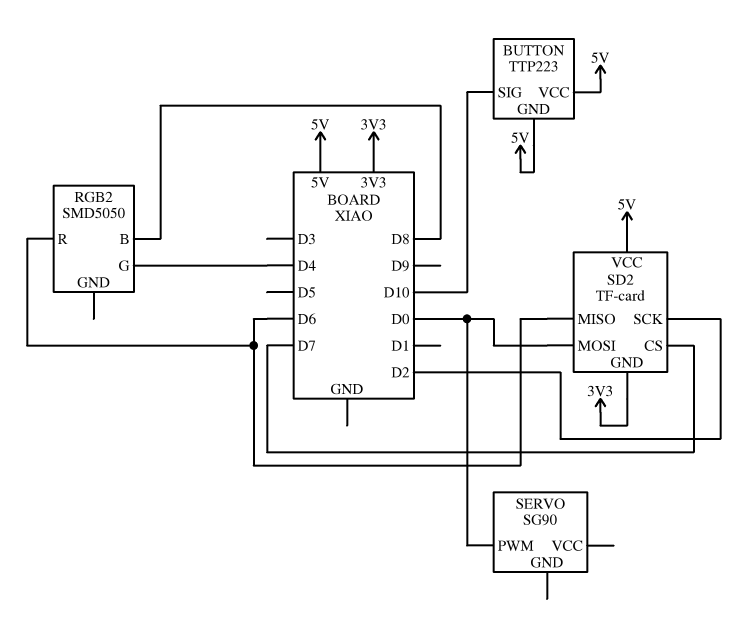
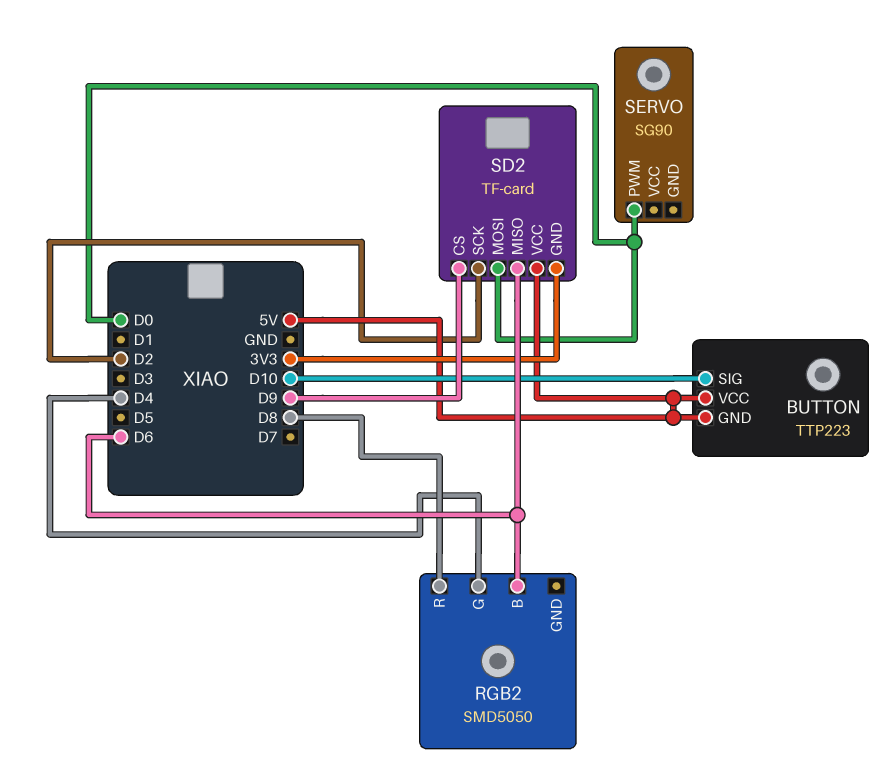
RGB2 pin B: D8 -> D6
RGB2 pin R: D6 -> D8
SD2 pin CS: D7 -> D9

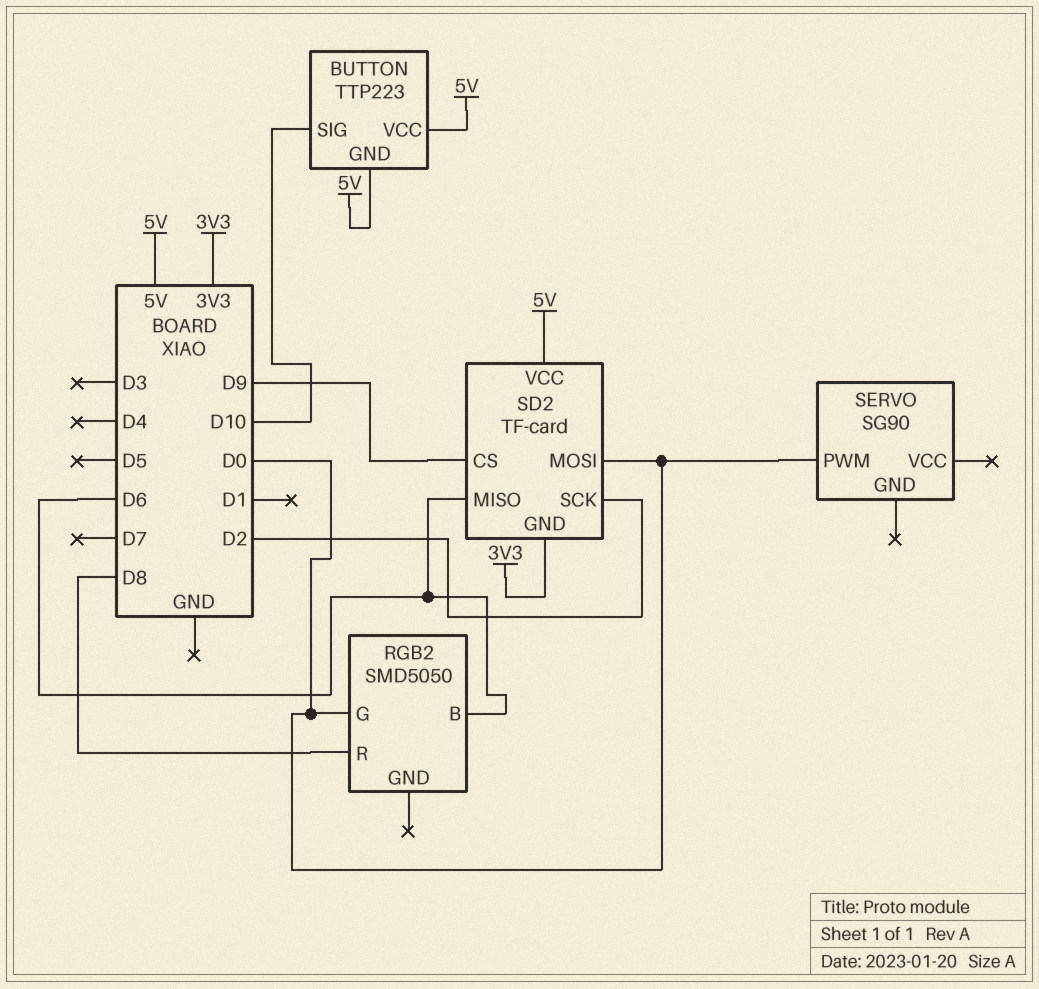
RGB2 pin G: D4 -> D0

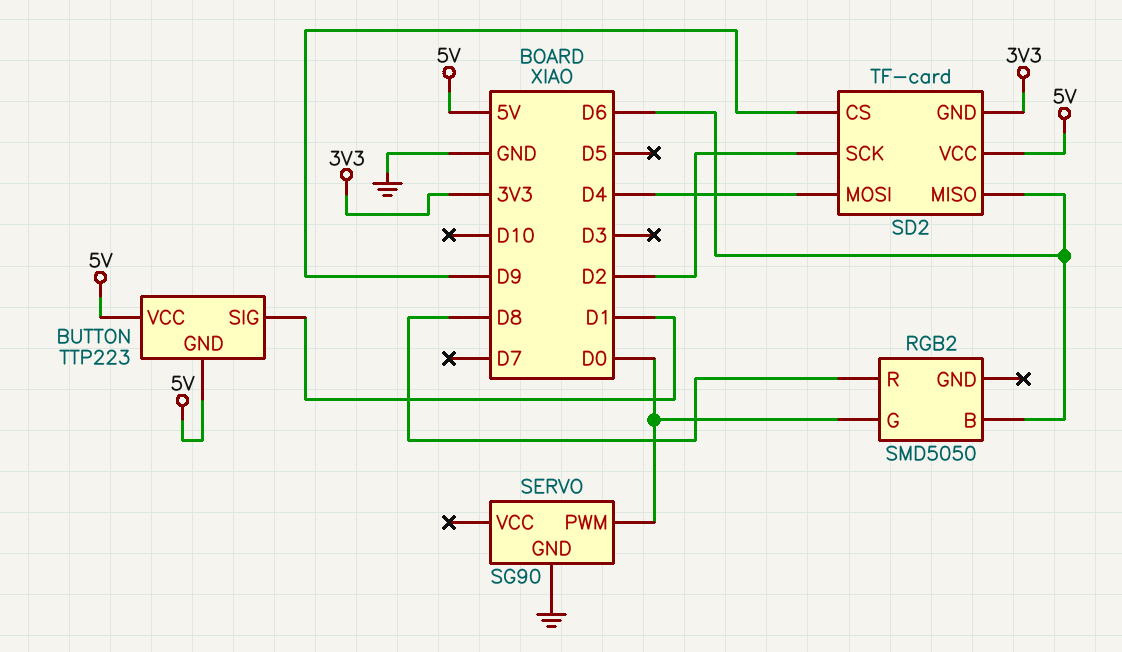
BUTTON pin SIG: D10 -> D1
SD2 pin MOSI: D0 -> D4
SERVO pin GND: none -> GND

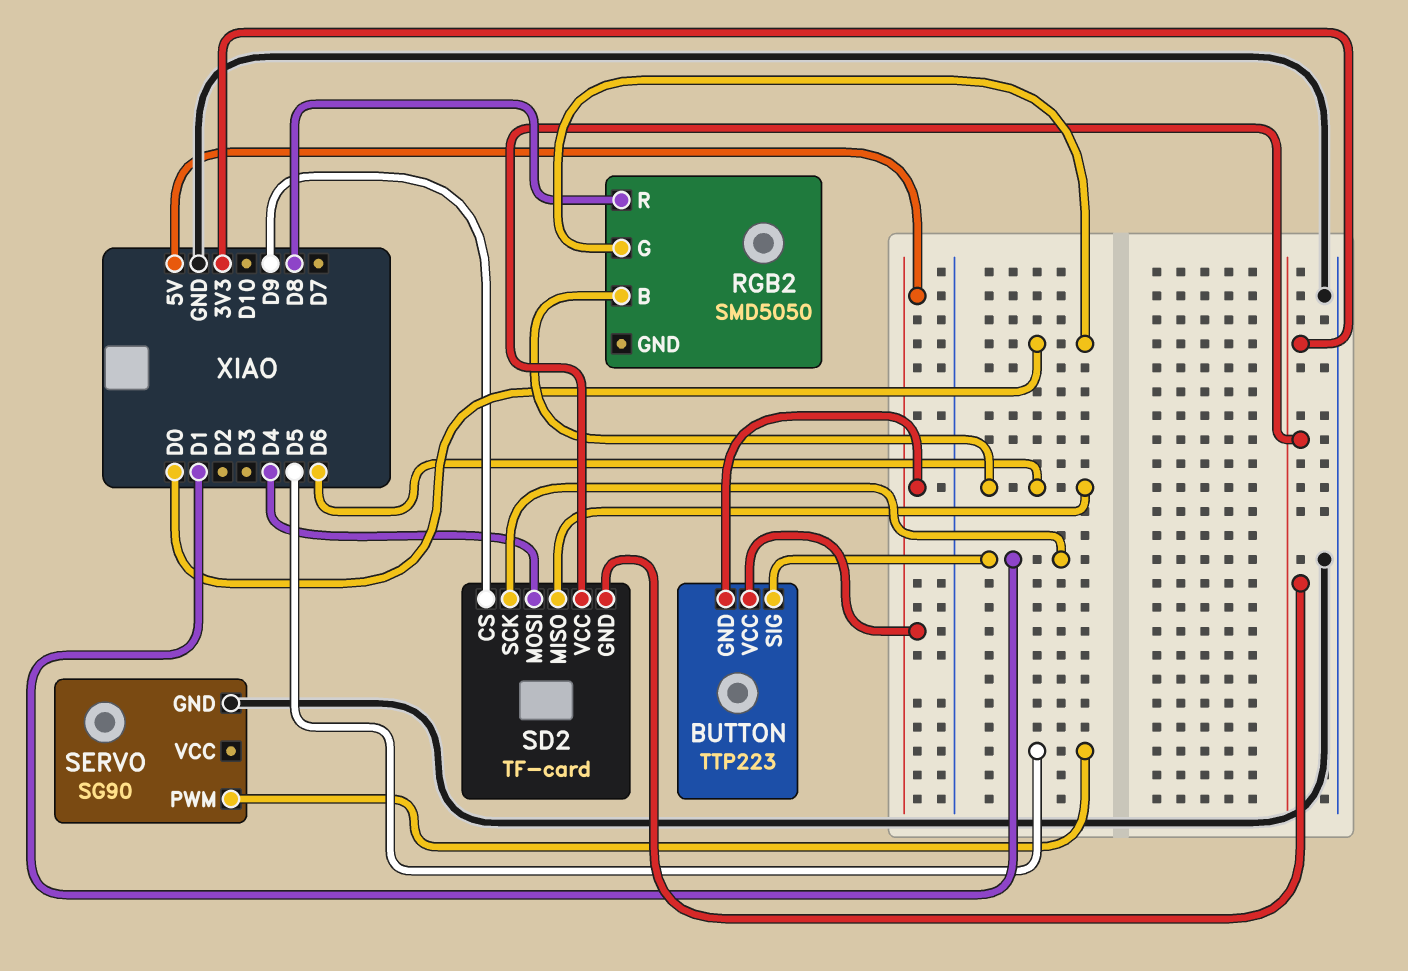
SD2 pin SCK: D2 -> D1
SD2 pin VCC: 5V -> 3V3
SERVO pin PWM: D0 -> D5

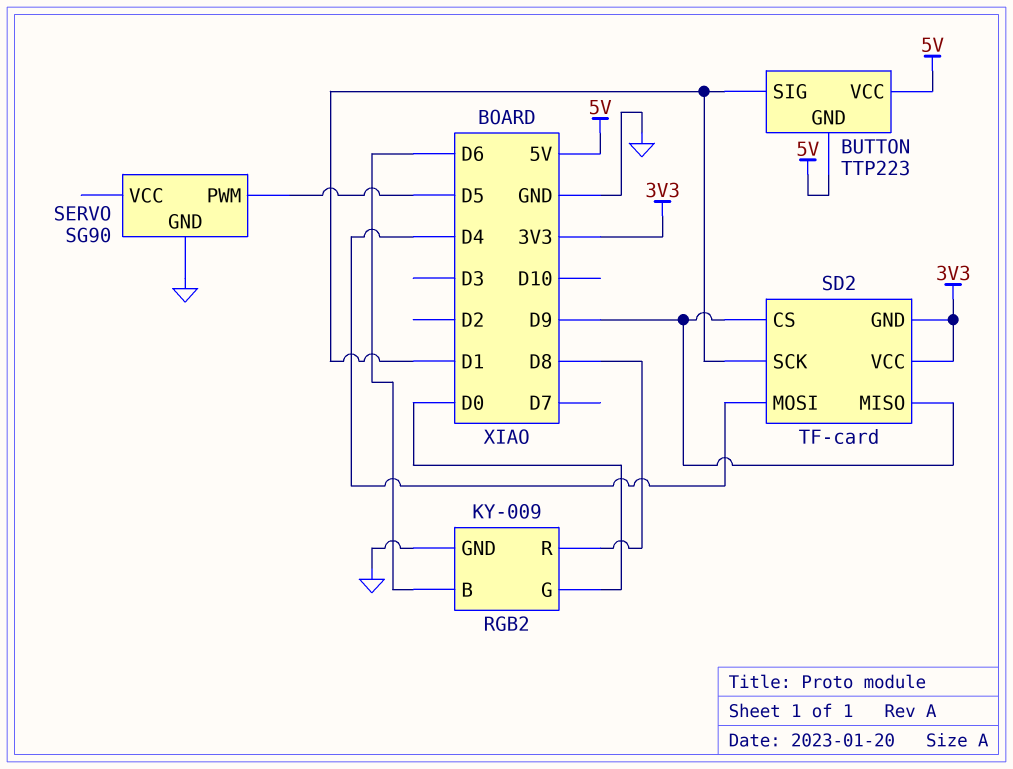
RGB2: SMD5050 -> KY-009
RGB2 pin GND: none -> GND
SD2 pin MISO: D6 -> D9

